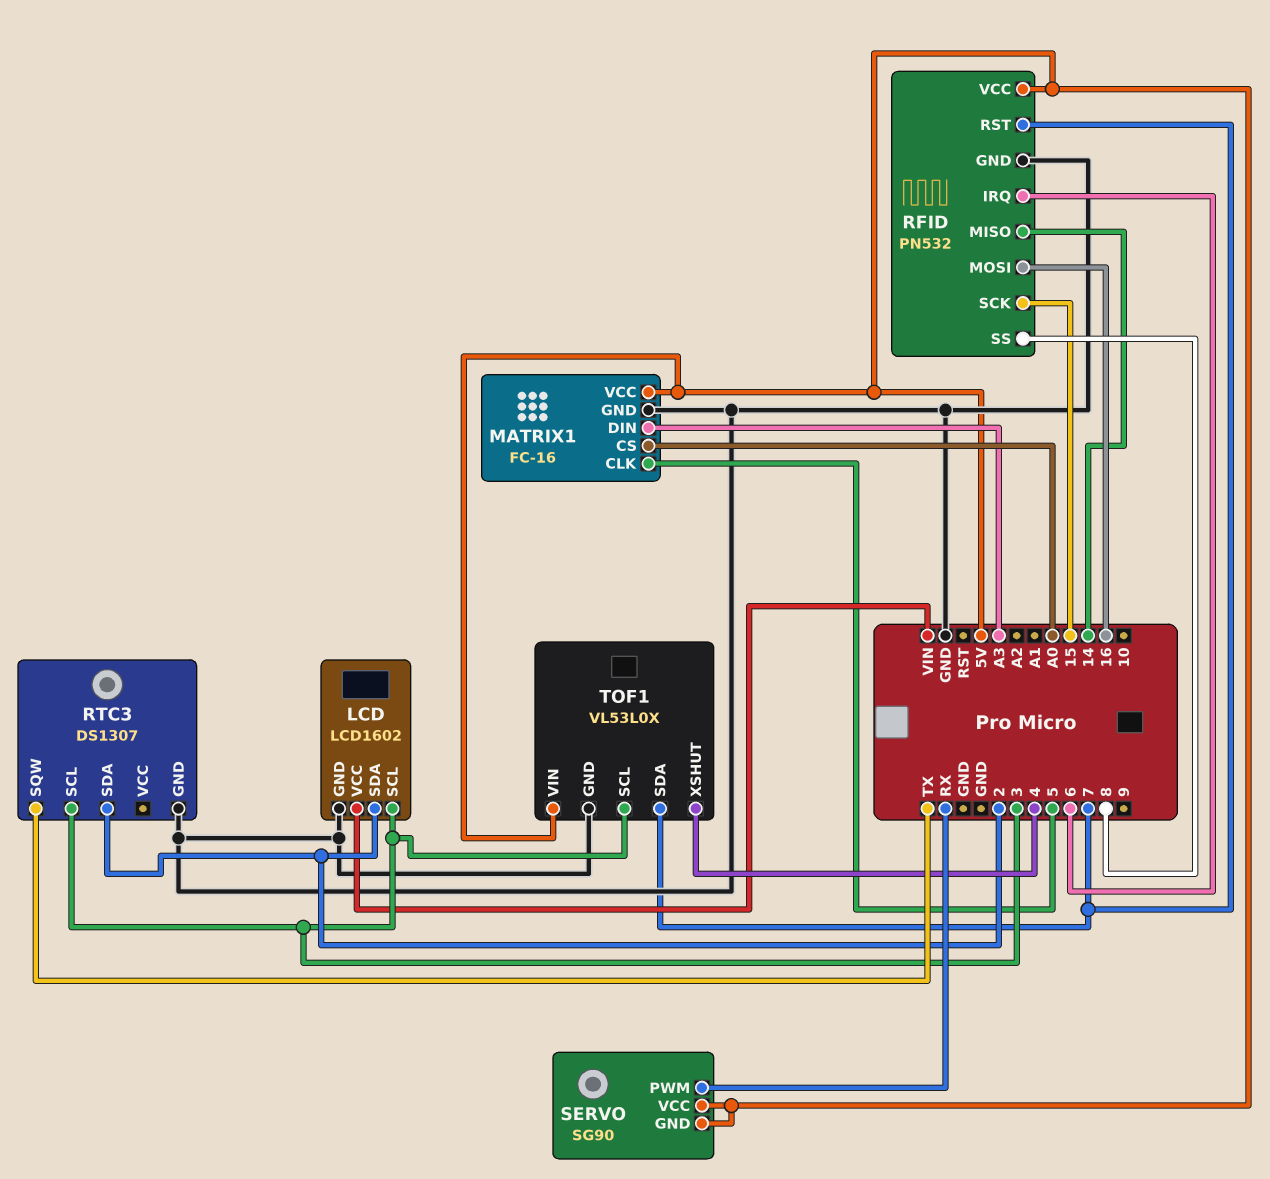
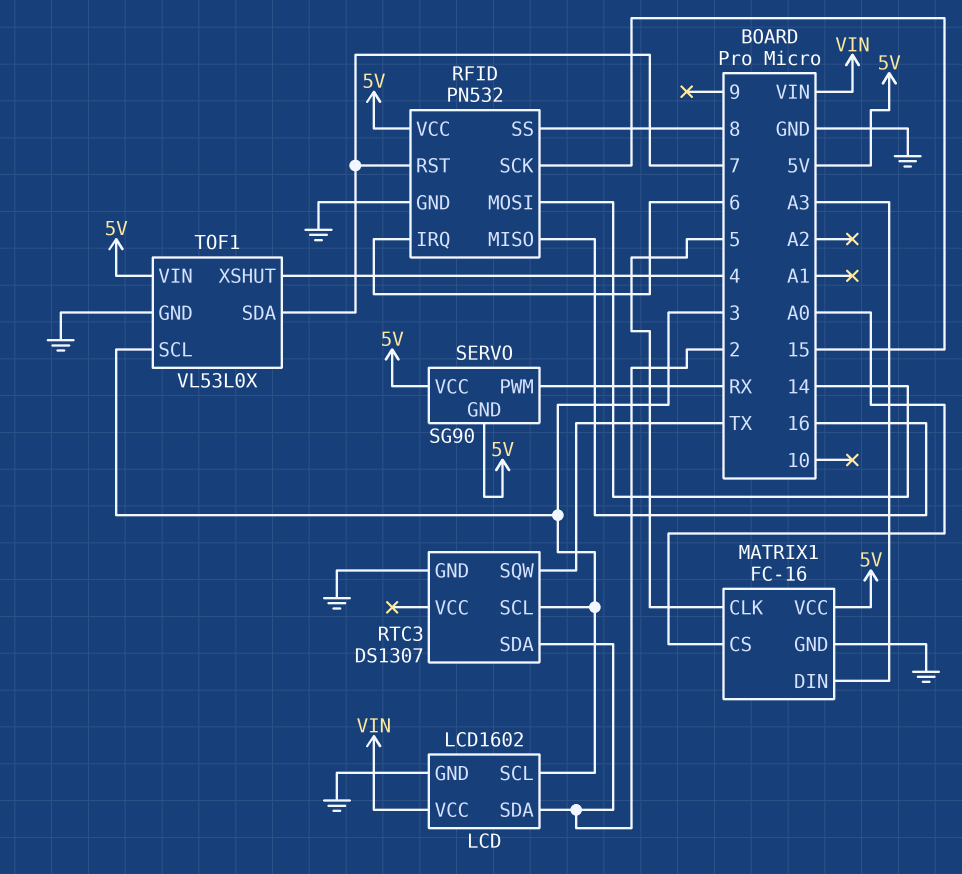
RFID pin MISO: 14 -> 16
RFID pin MOSI: 16 -> 14

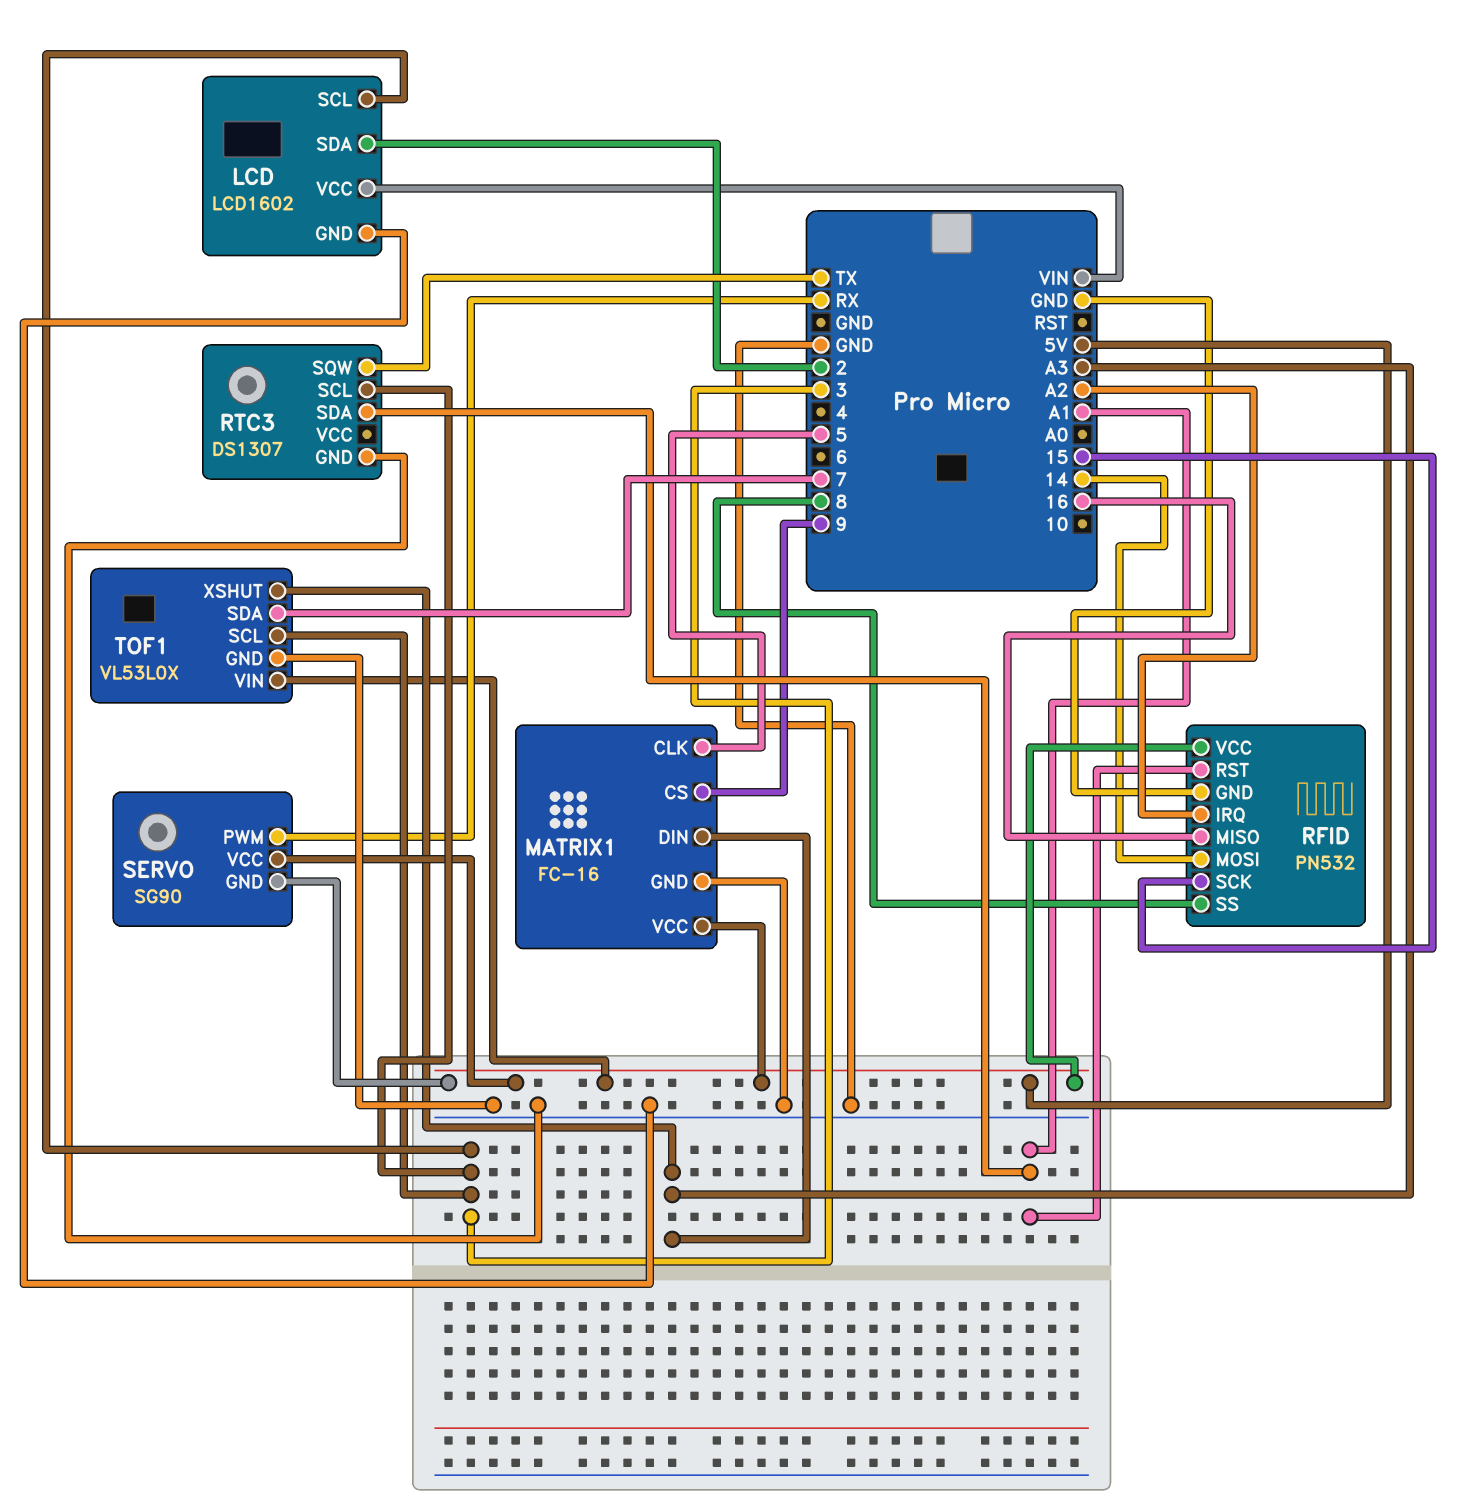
MATRIX1 pin CS: A0 -> 9
RFID pin IRQ: 6 -> A2
RFID pin RST: 7 -> A1
RTC3 pin SDA: 2 -> A1
TOF1 pin XSHUT: 4 -> A3

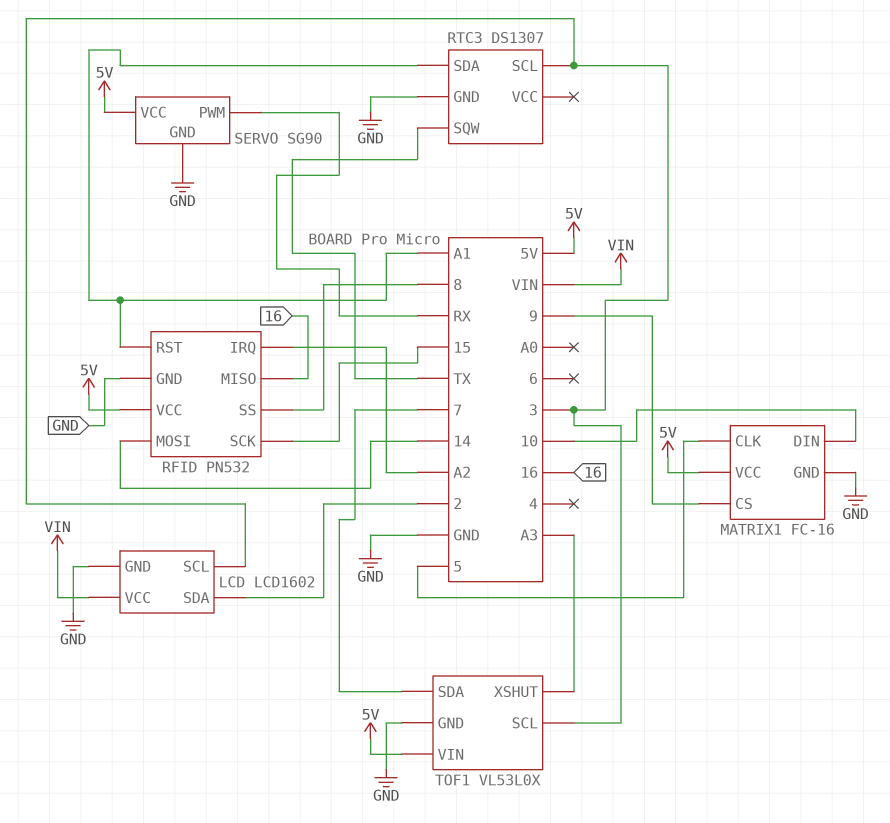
MATRIX1 pin DIN: A3 -> 10
SERVO pin GND: 5V -> GND

